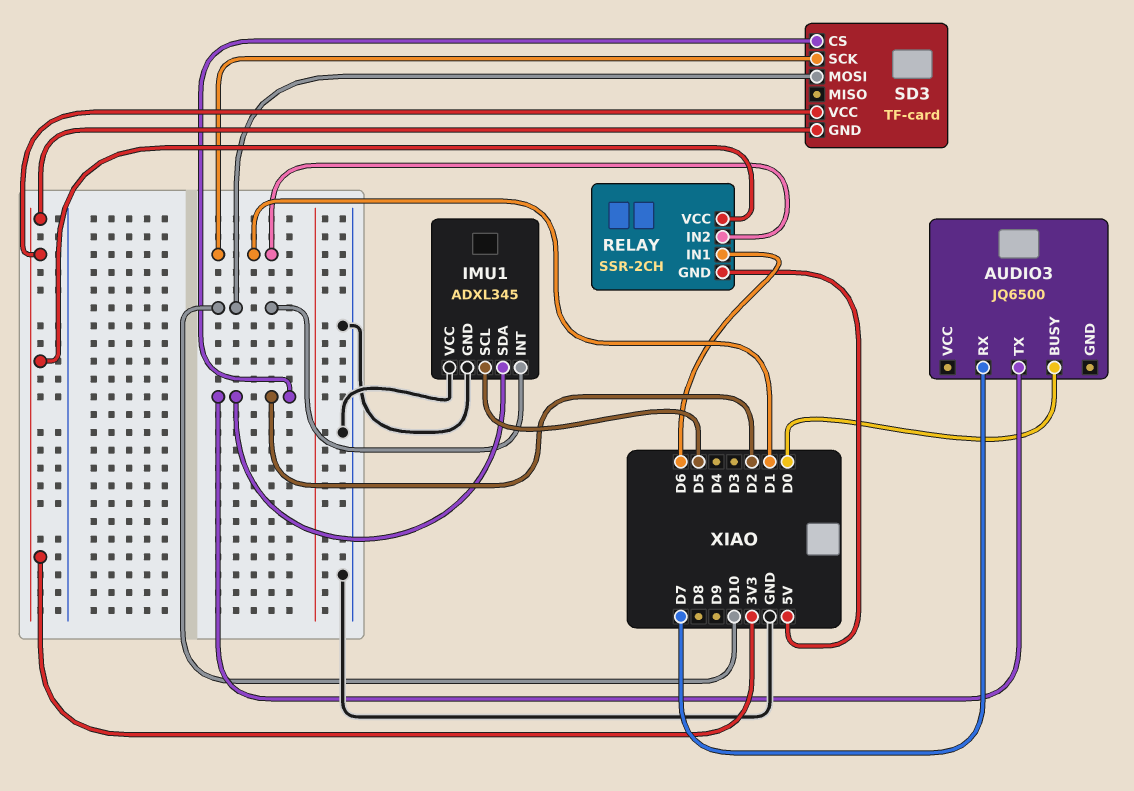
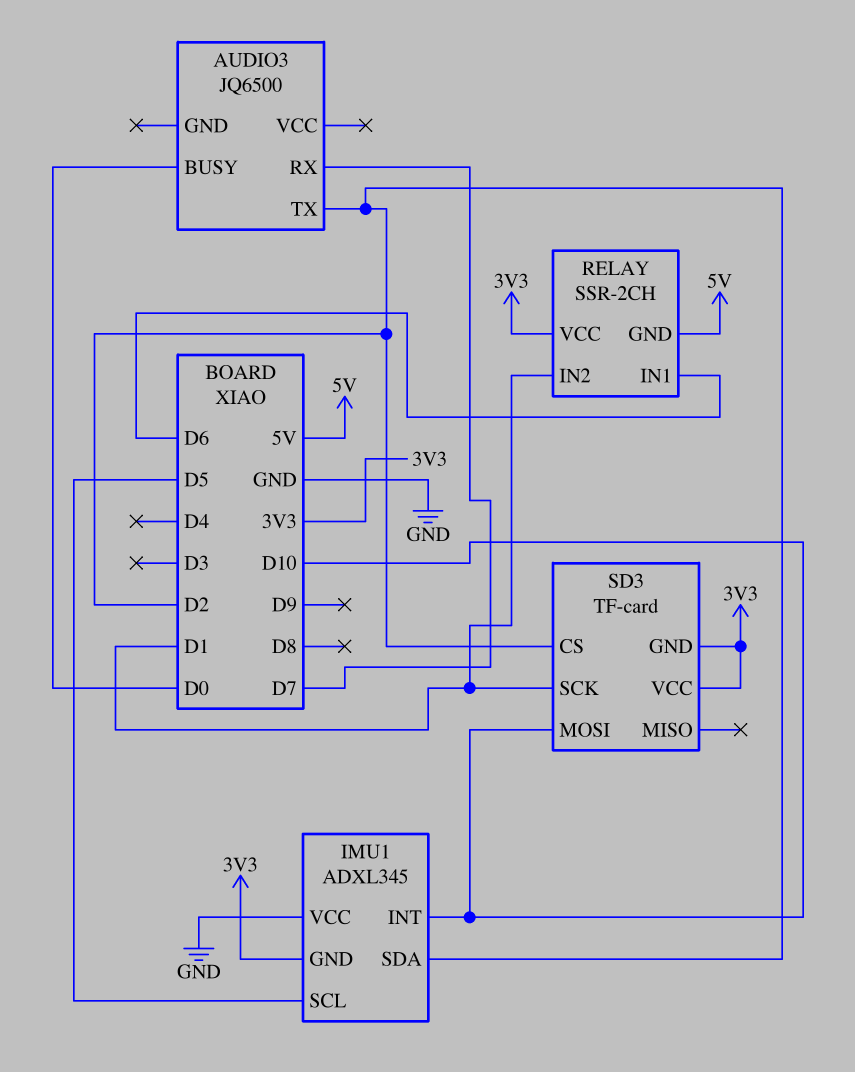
IMU1 pin GND: GND -> 3V3

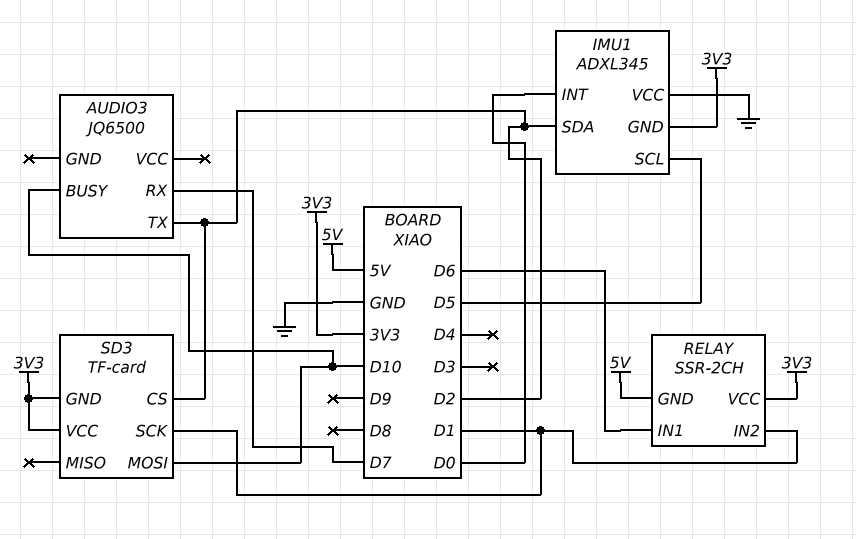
AUDIO3 pin BUSY: D0 -> D10
IMU1 pin INT: D10 -> D0

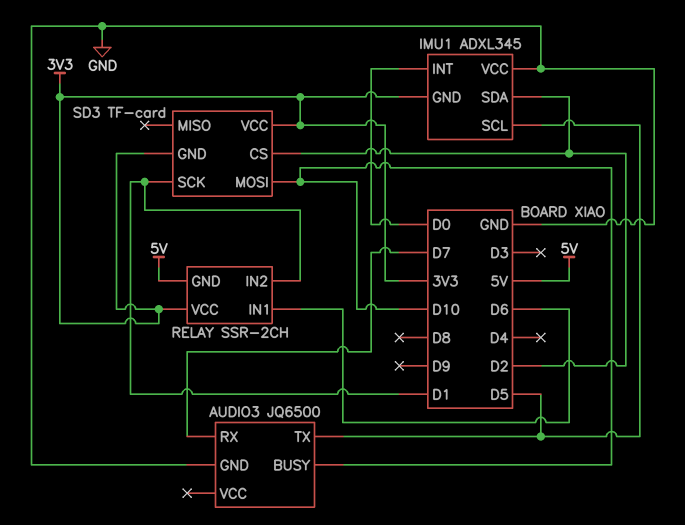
AUDIO3 pin GND: none -> GND
AUDIO3 pin TX: D2 -> D5

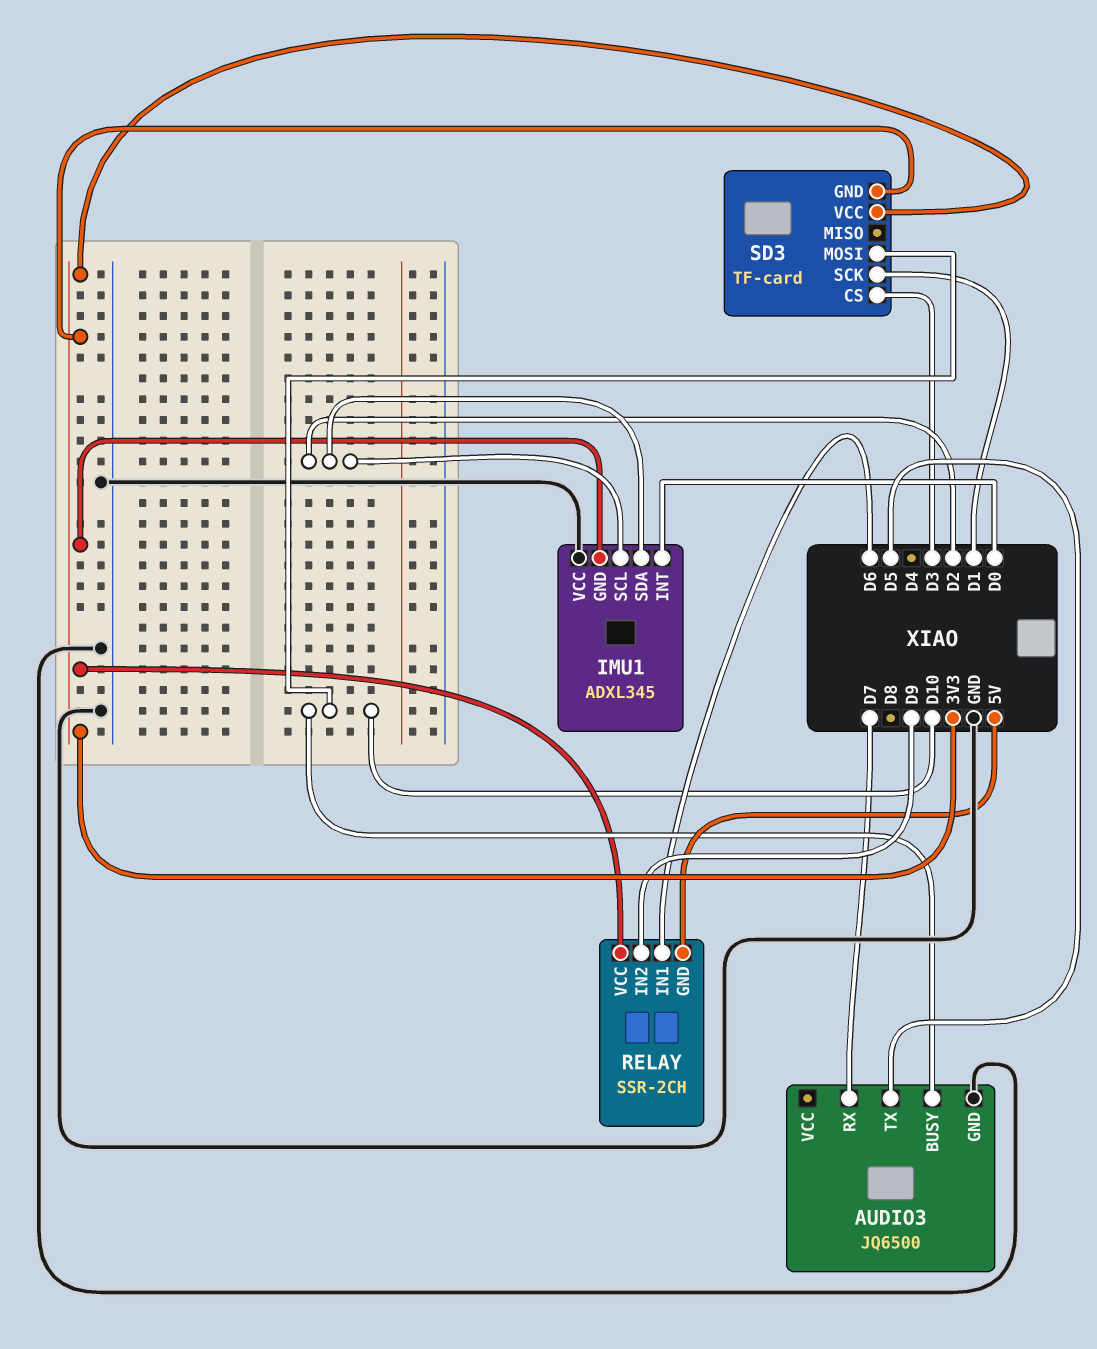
IMU1 pin SCL: D5 -> D2
RELAY pin IN2: D1 -> D9
SD3 pin CS: D2 -> D3

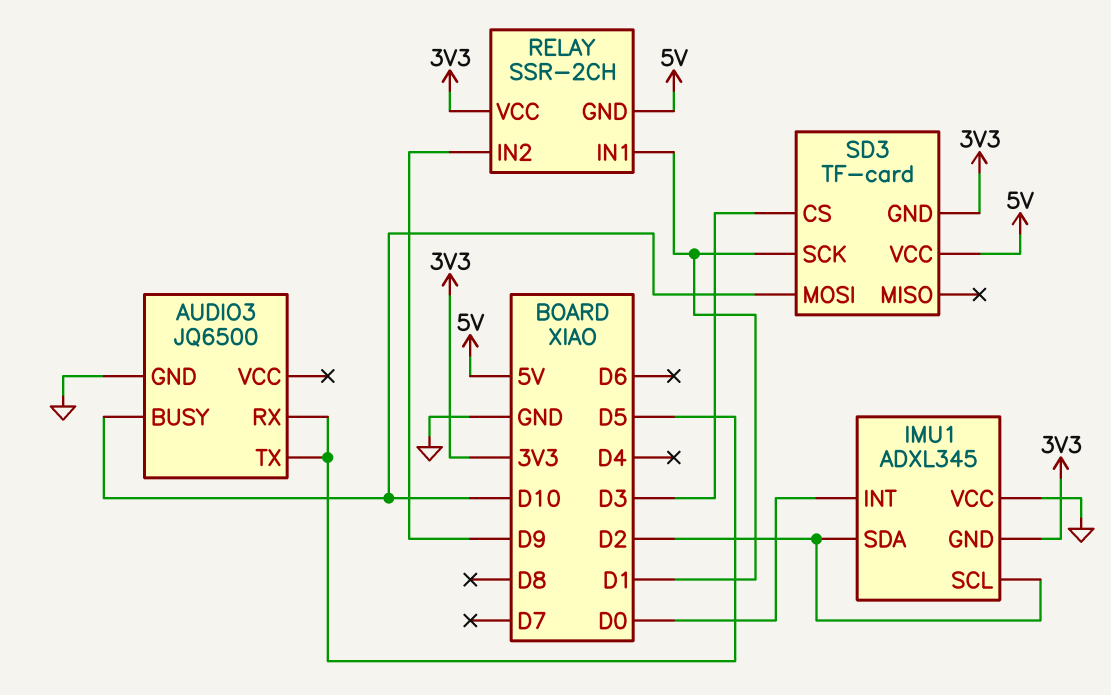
AUDIO3 pin RX: D7 -> D5
RELAY pin IN1: D6 -> D1
SD3 pin VCC: 3V3 -> 5V

